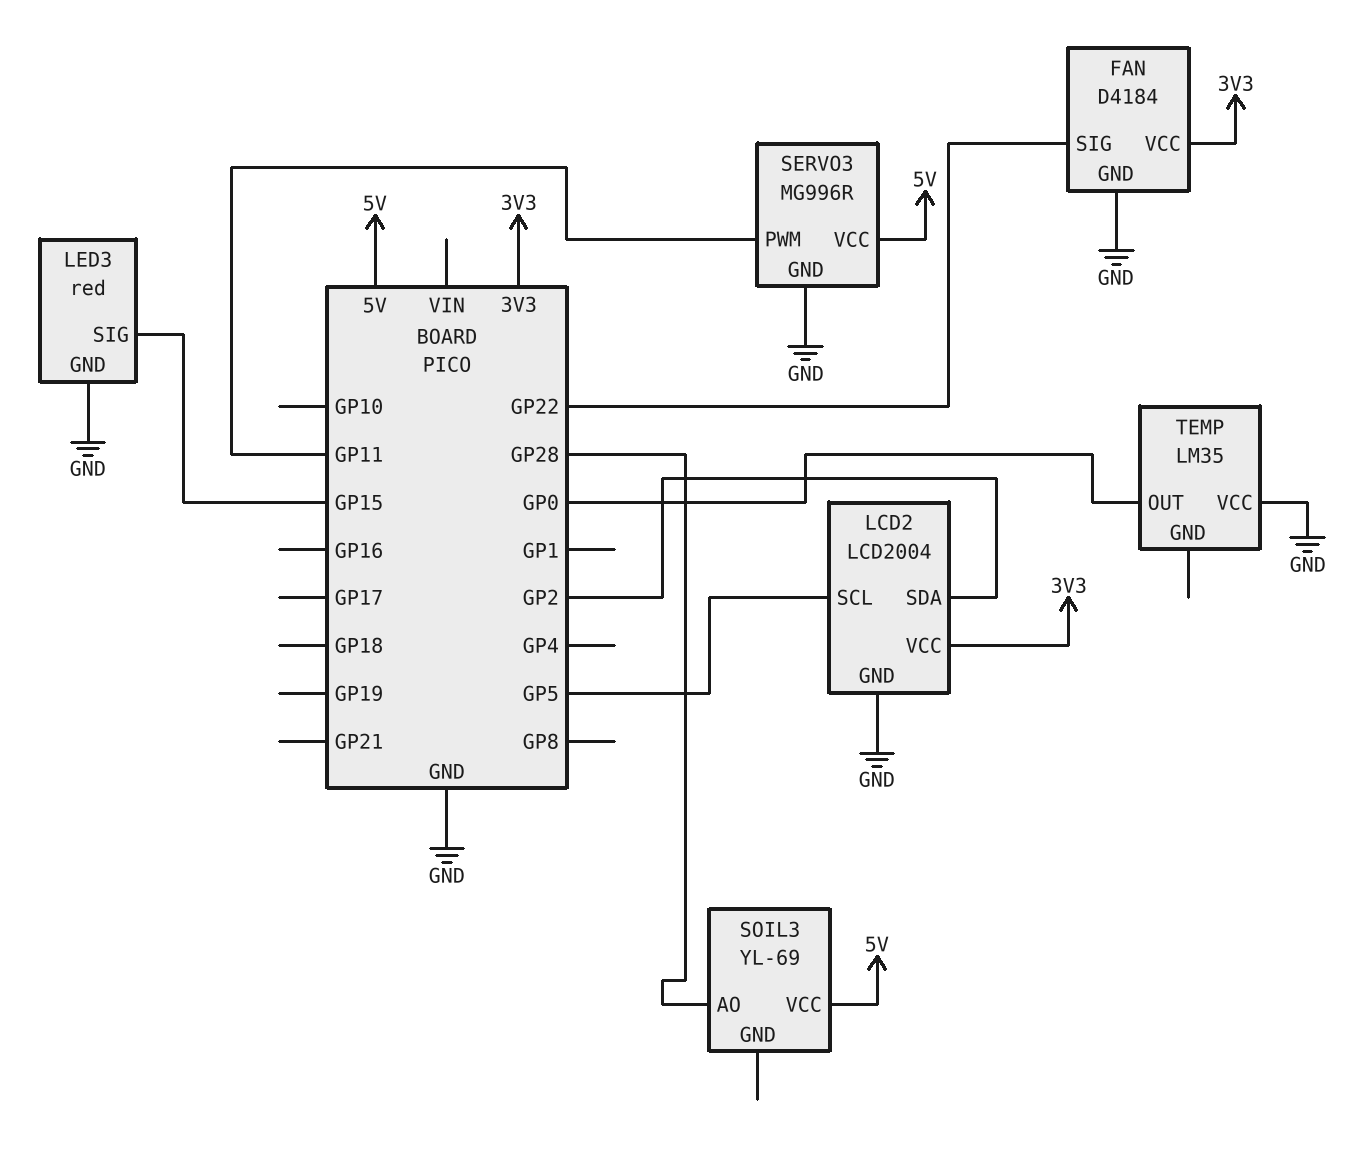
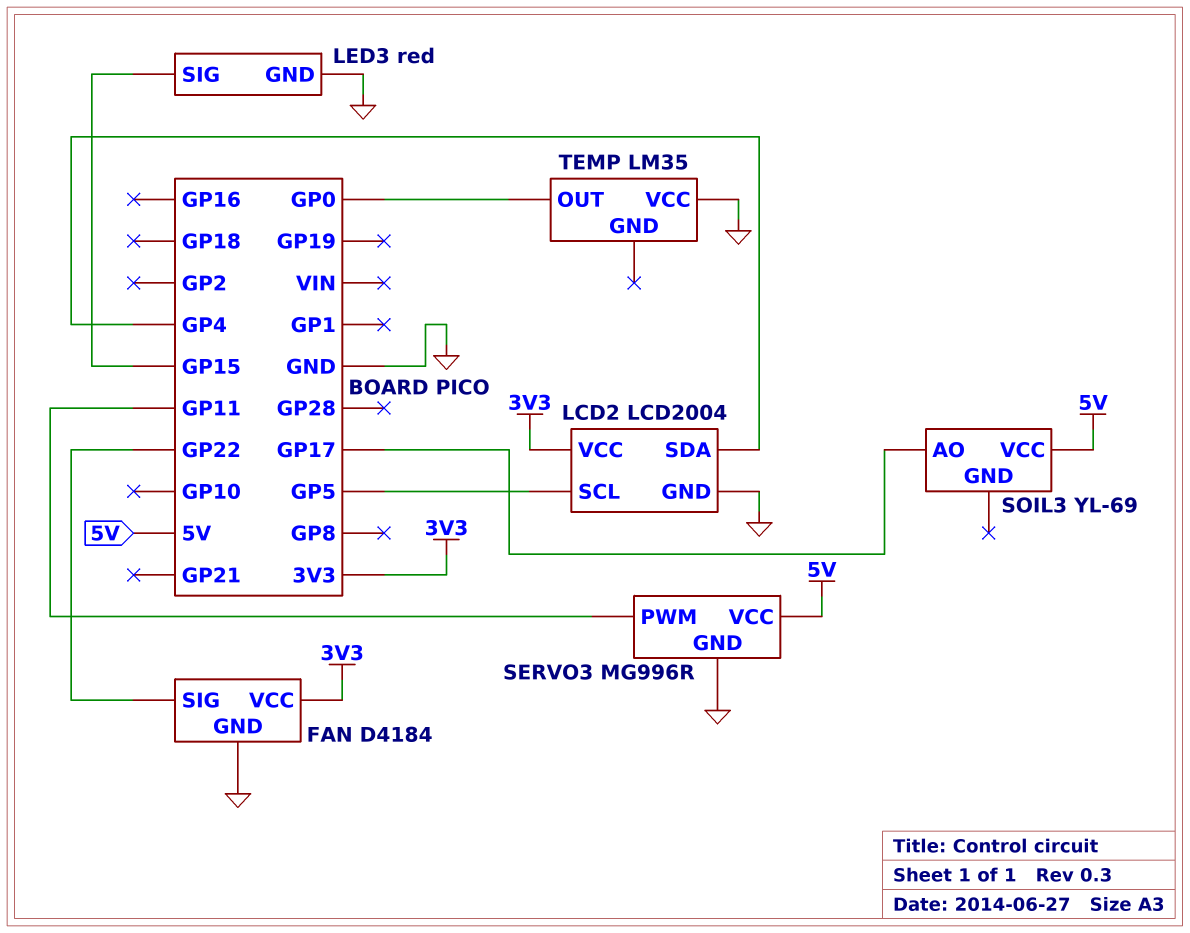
LCD2 pin SDA: GP2 -> GP4
SOIL3 pin AO: GP28 -> GP17

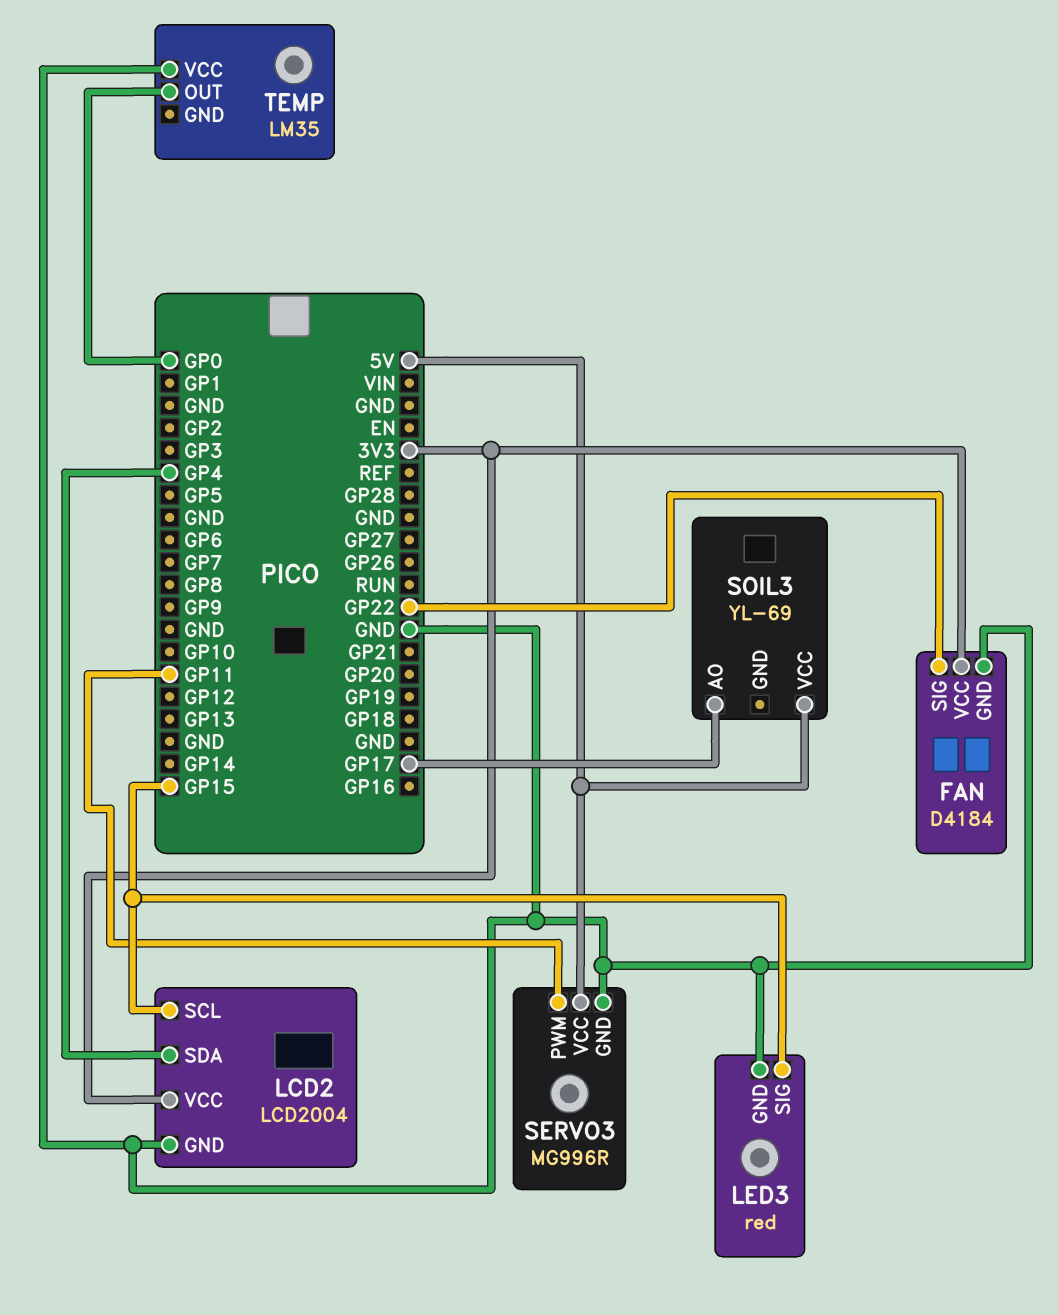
LCD2 pin SCL: GP5 -> GP15

